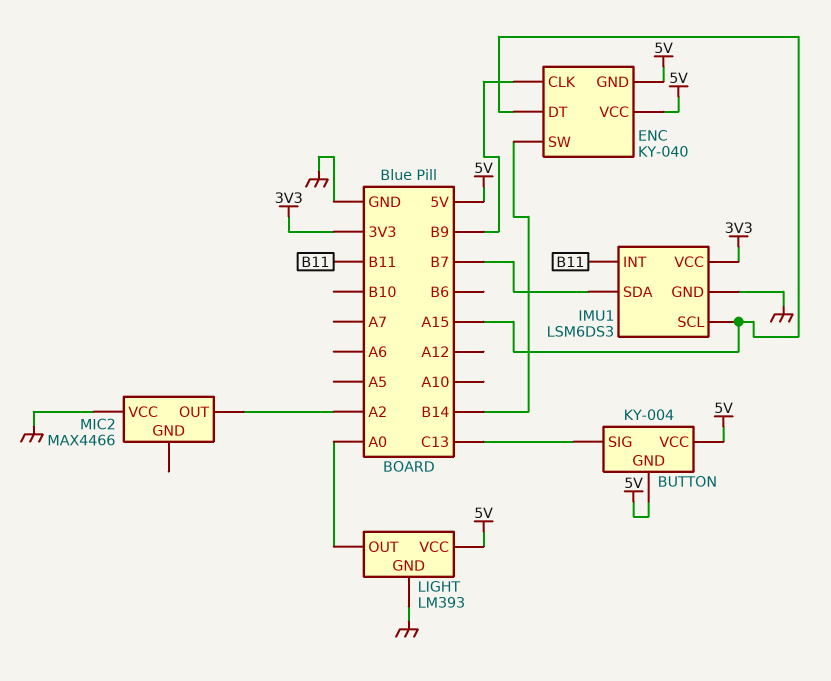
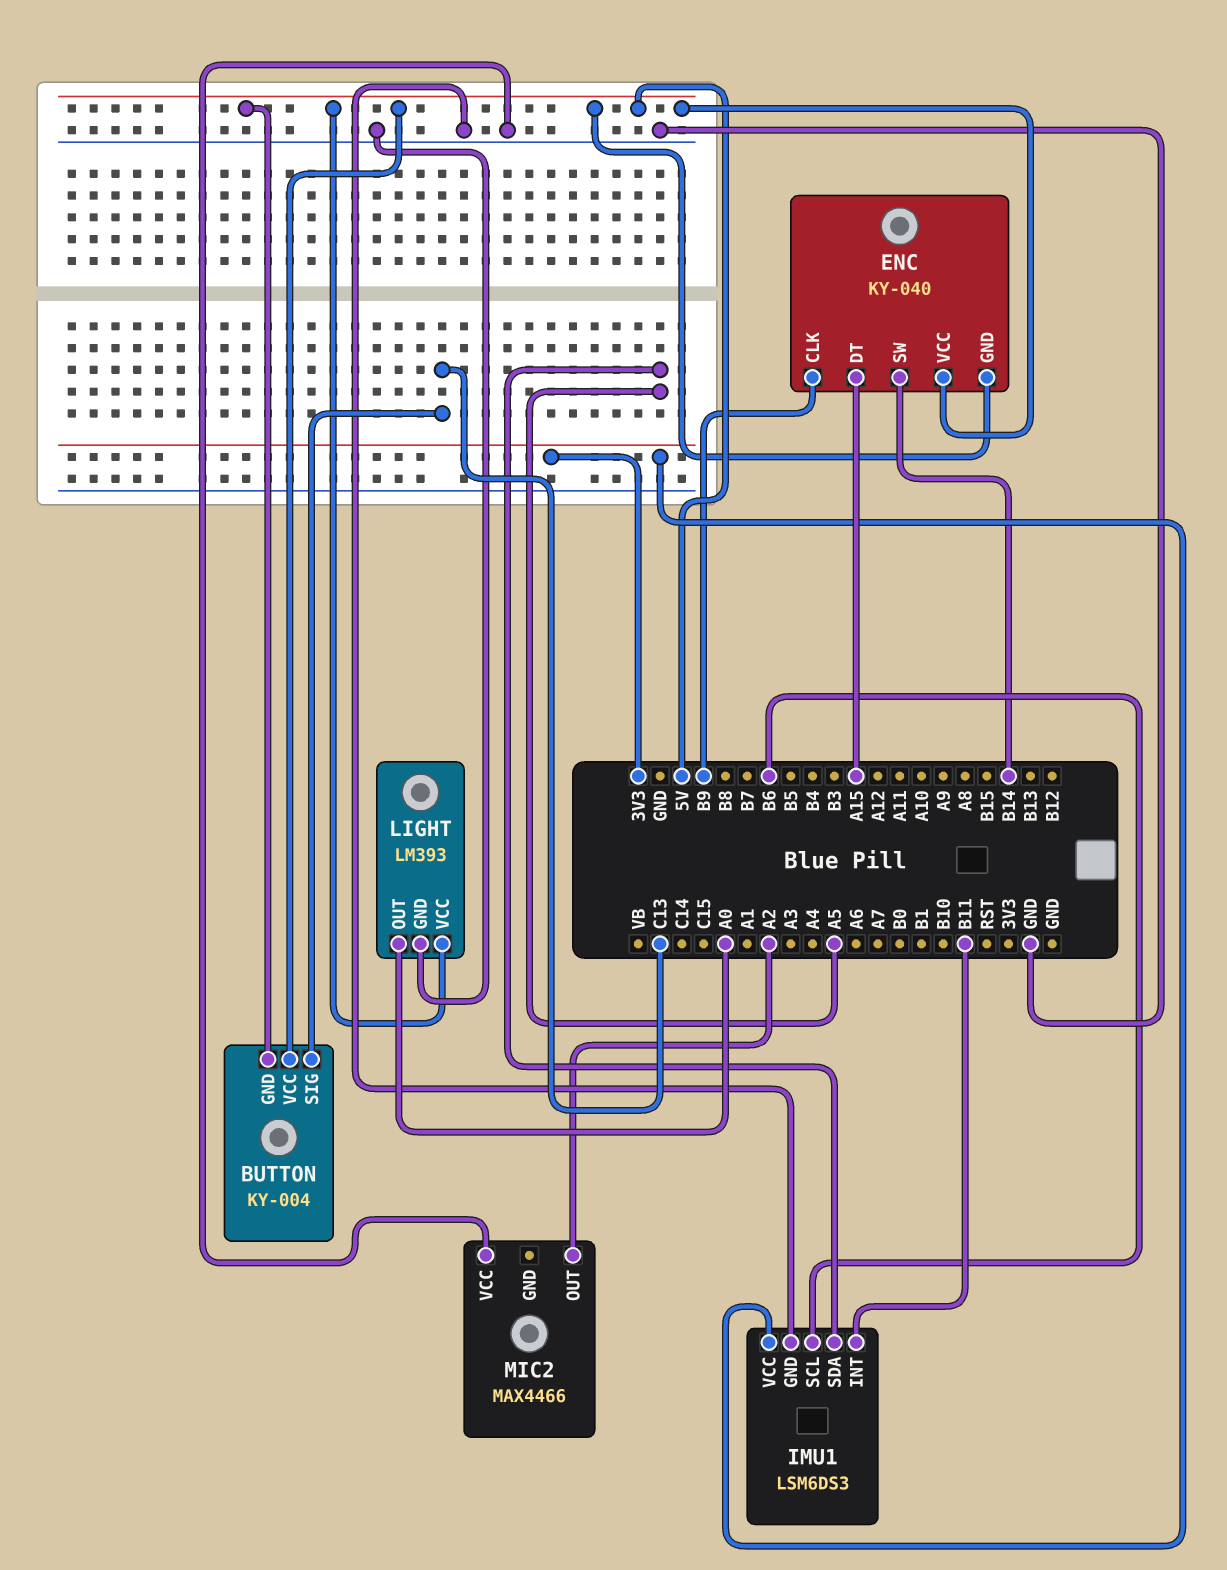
IMU1 pin SCL: A15 -> B6
IMU1 pin SDA: B7 -> A5

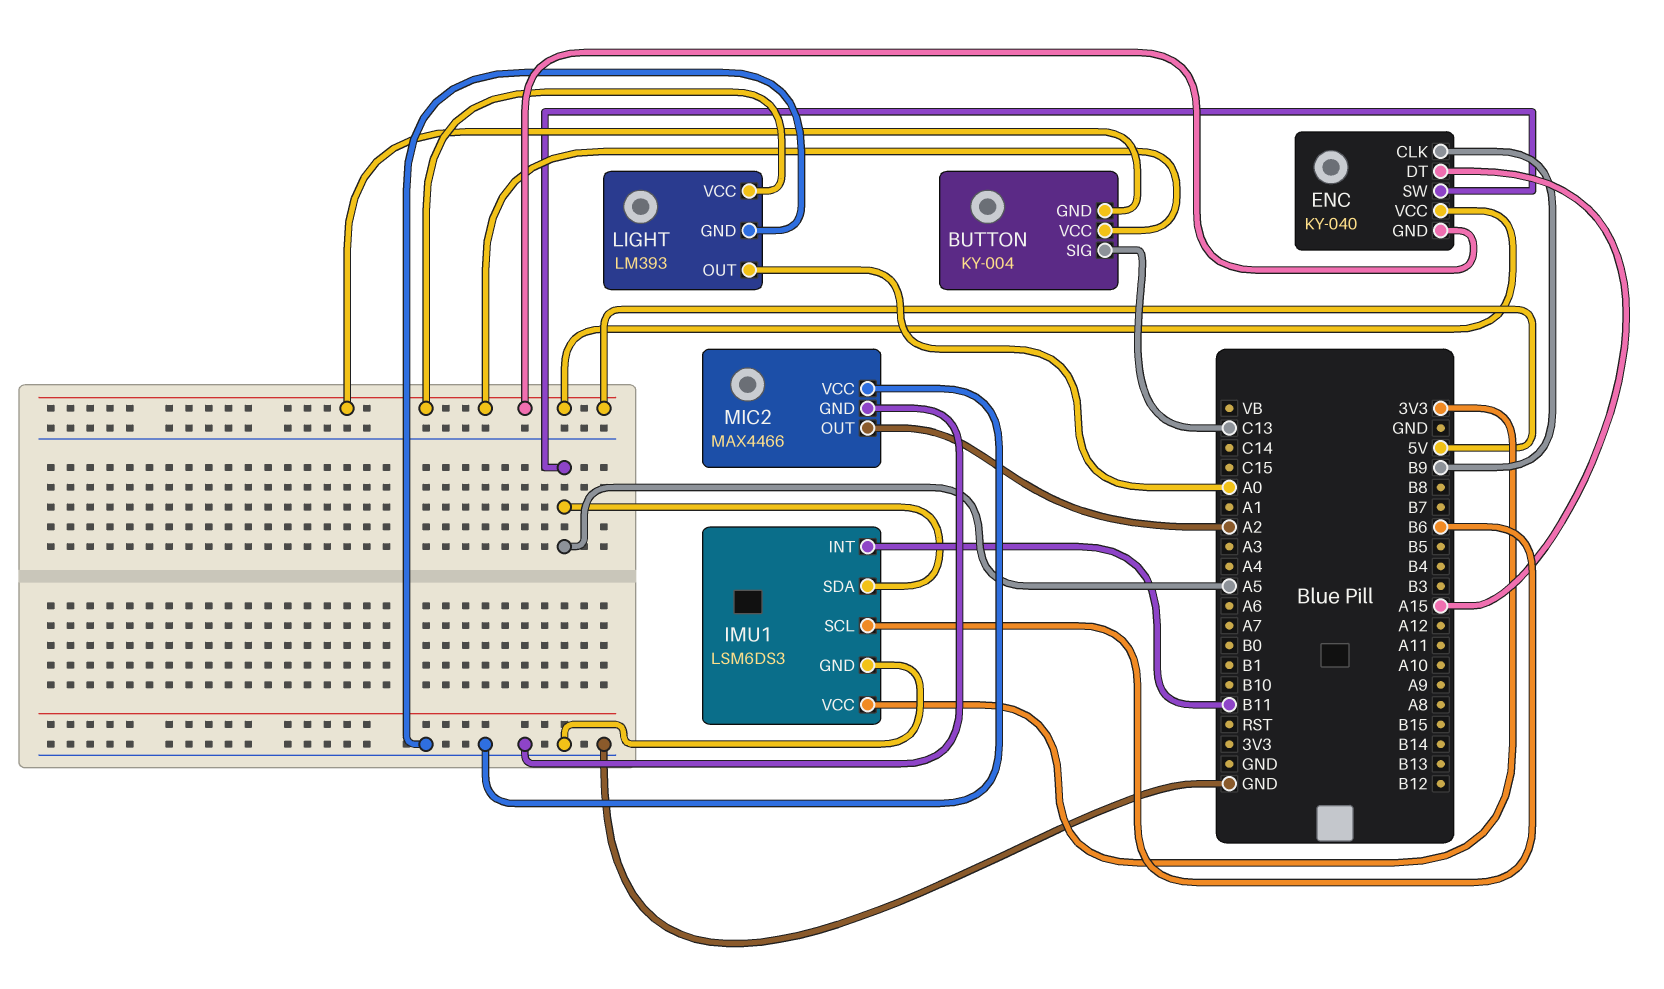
ENC pin SW: B14 -> A5
MIC2 pin GND: none -> GND

